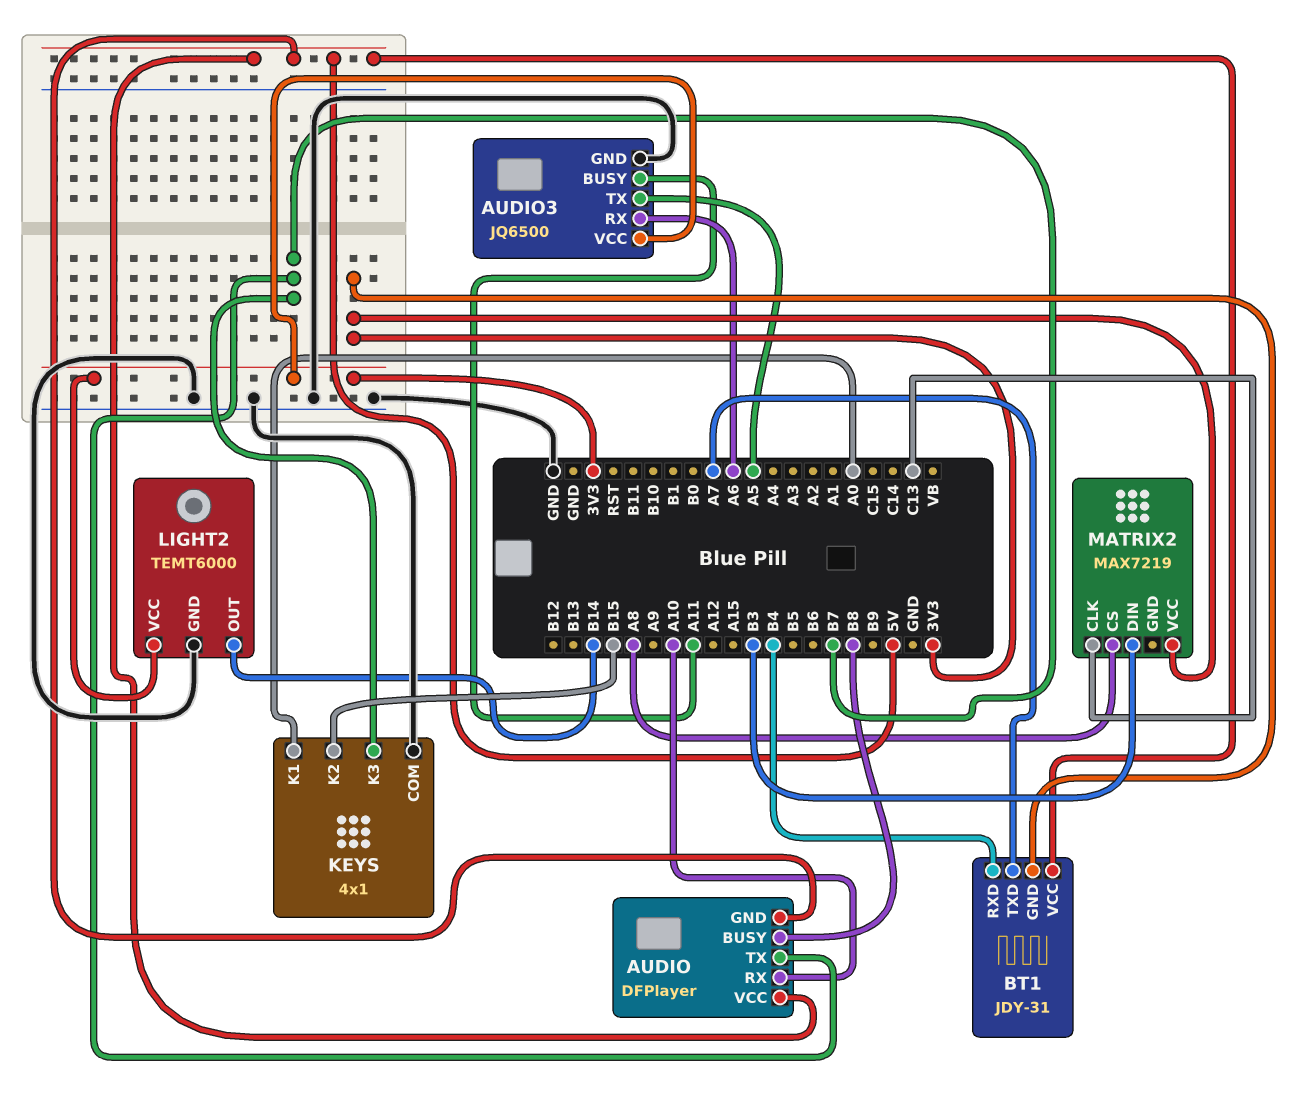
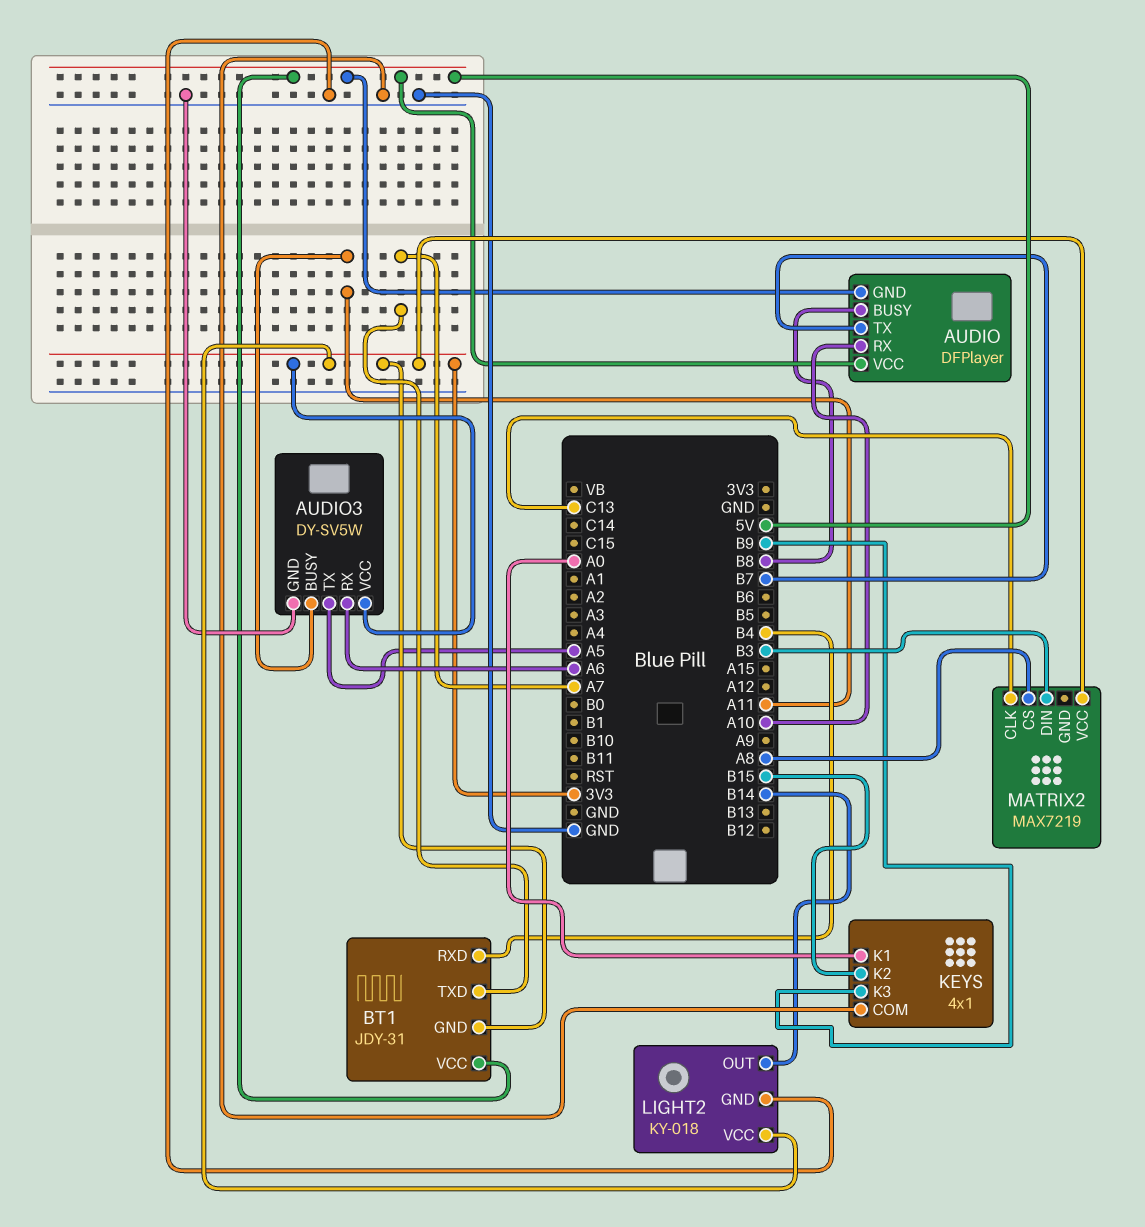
AUDIO3: JQ6500 -> DY-SV5W
KEYS pin K3: B7 -> B9
LIGHT2: TEMT6000 -> KY-018

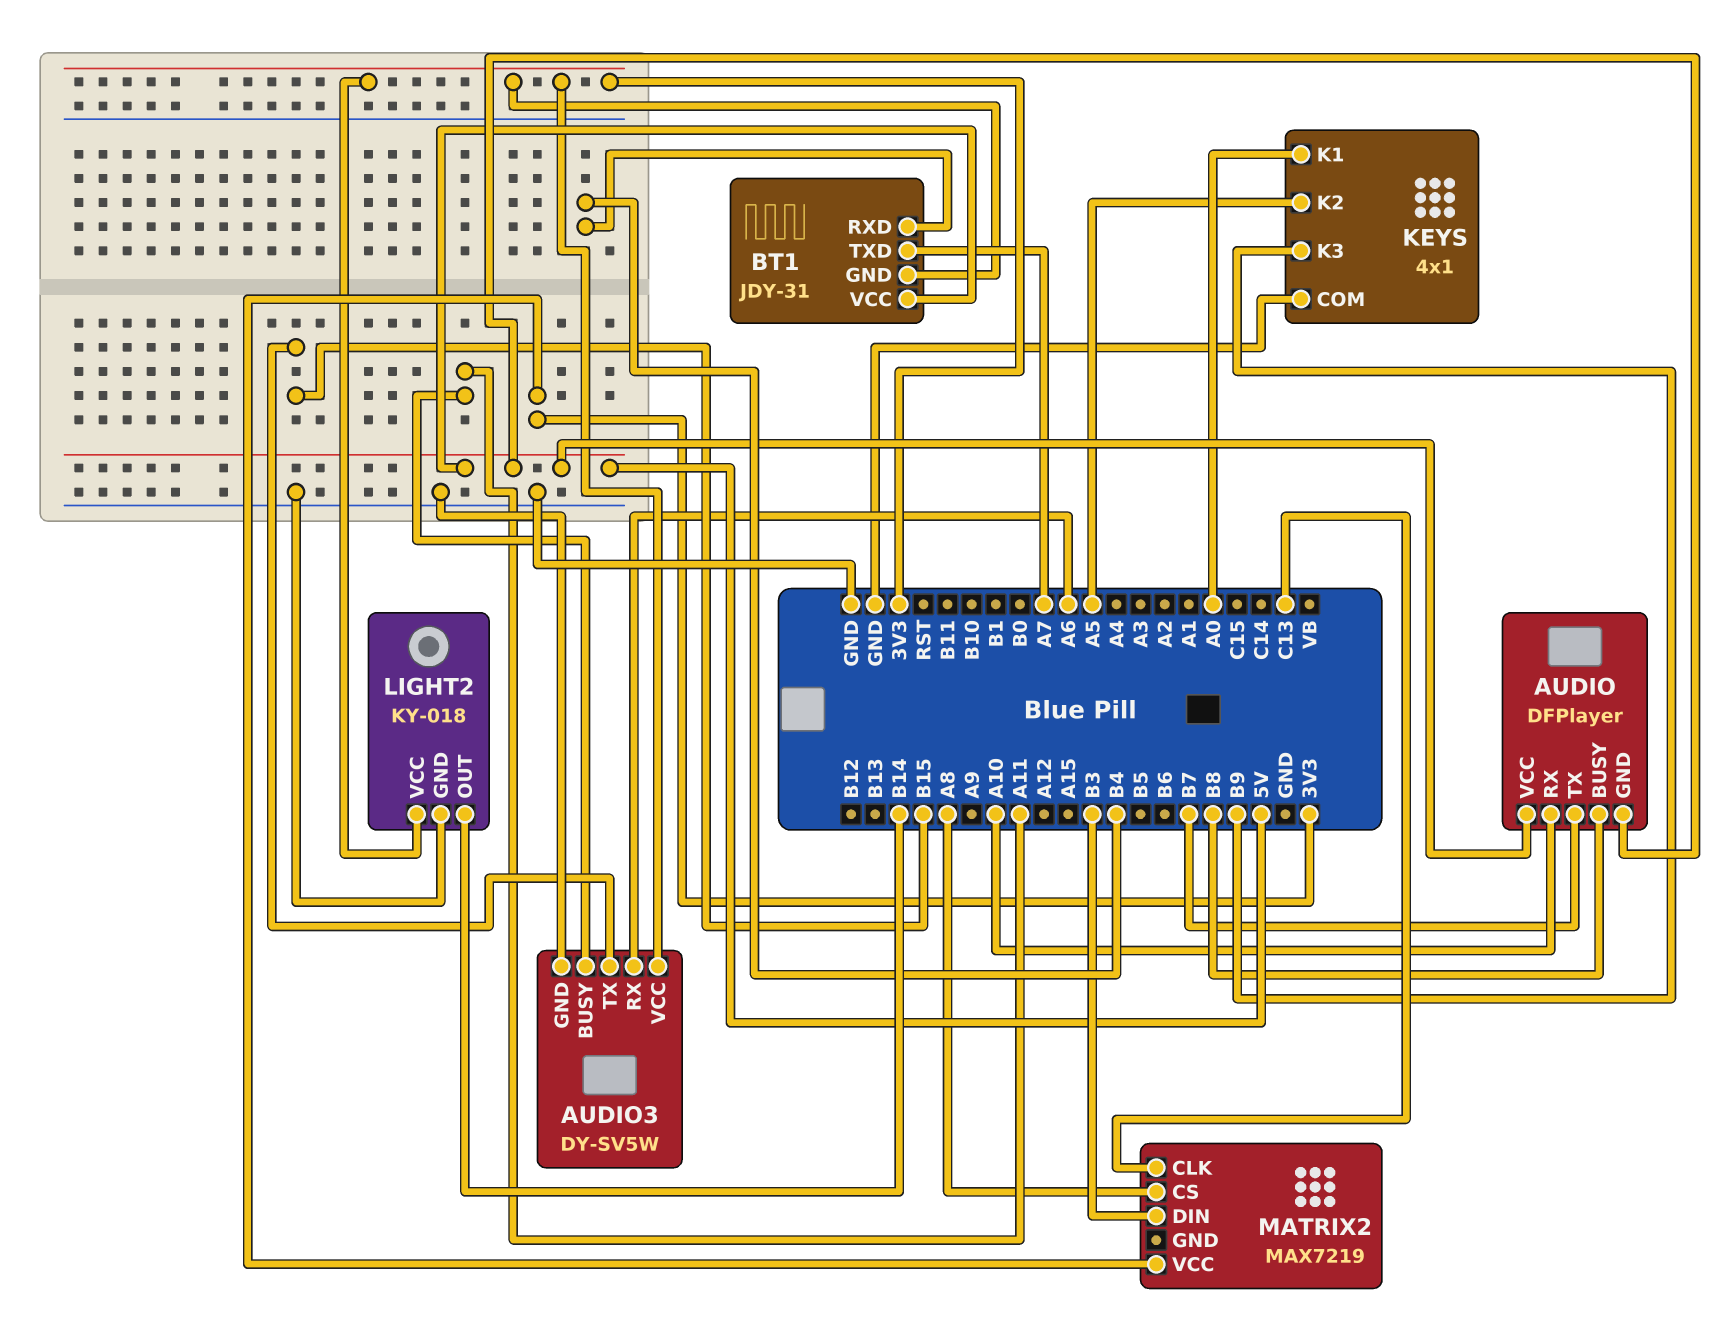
AUDIO3 pin TX: A5 -> B15
KEYS pin K2: B15 -> A5

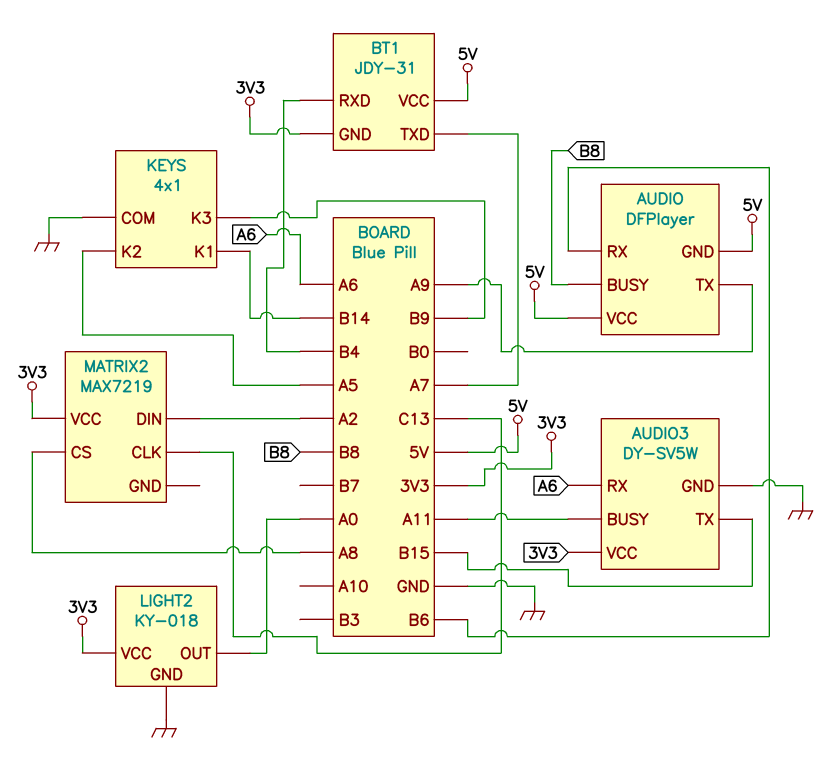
AUDIO pin RX: A10 -> B6
AUDIO pin TX: B7 -> A9
KEYS pin K1: A0 -> B14
LIGHT2 pin OUT: B14 -> A0
MATRIX2 pin DIN: B3 -> A2

